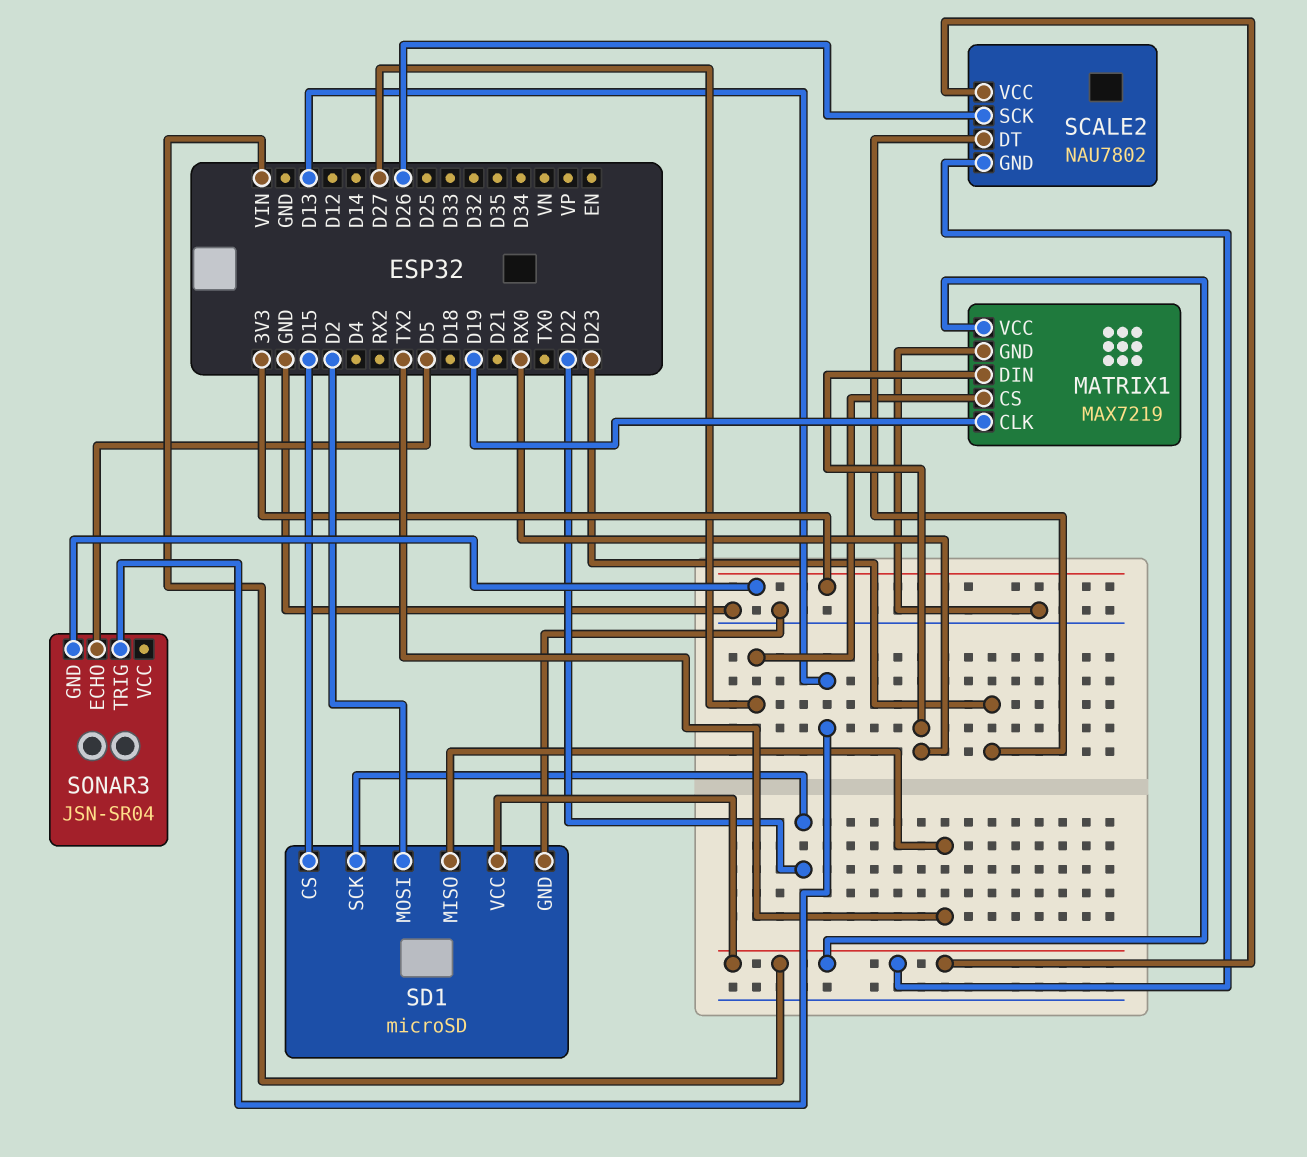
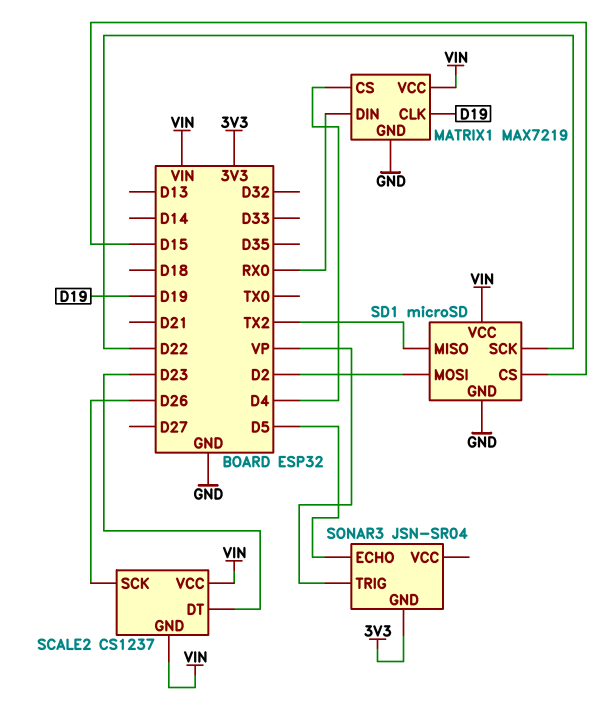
MATRIX1 pin CS: D27 -> D4
SCALE2: NAU7802 -> CS1237
SONAR3 pin TRIG: D13 -> VP

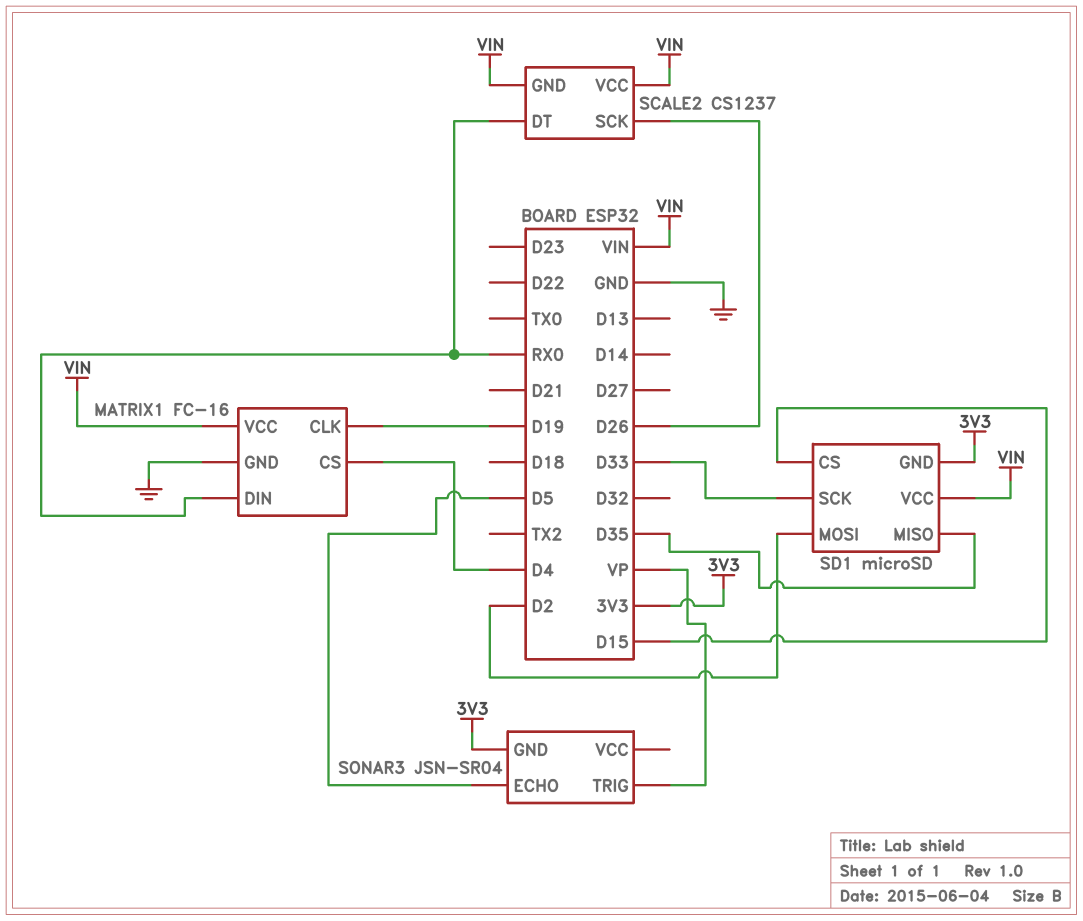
MATRIX1: MAX7219 -> FC-16
SCALE2 pin DT: D23 -> RX0
SD1 pin GND: GND -> 3V3
SD1 pin MISO: TX2 -> D35
SD1 pin SCK: D22 -> D33

